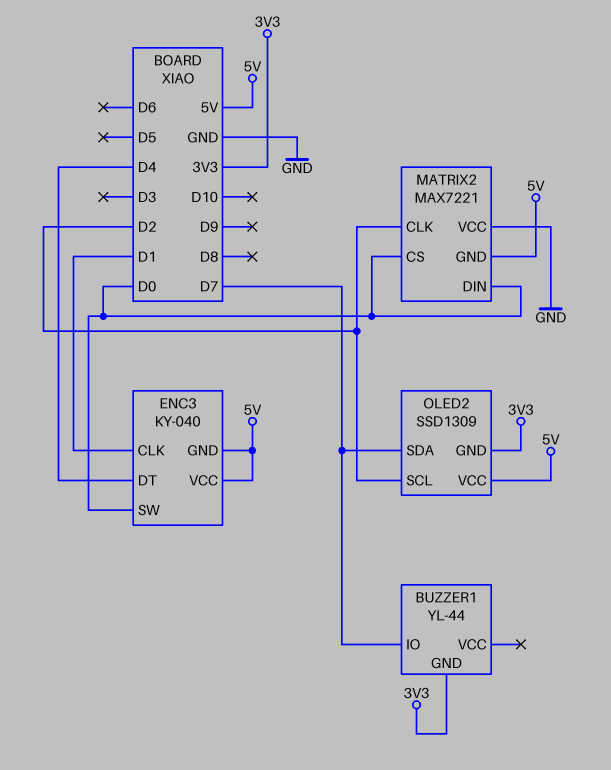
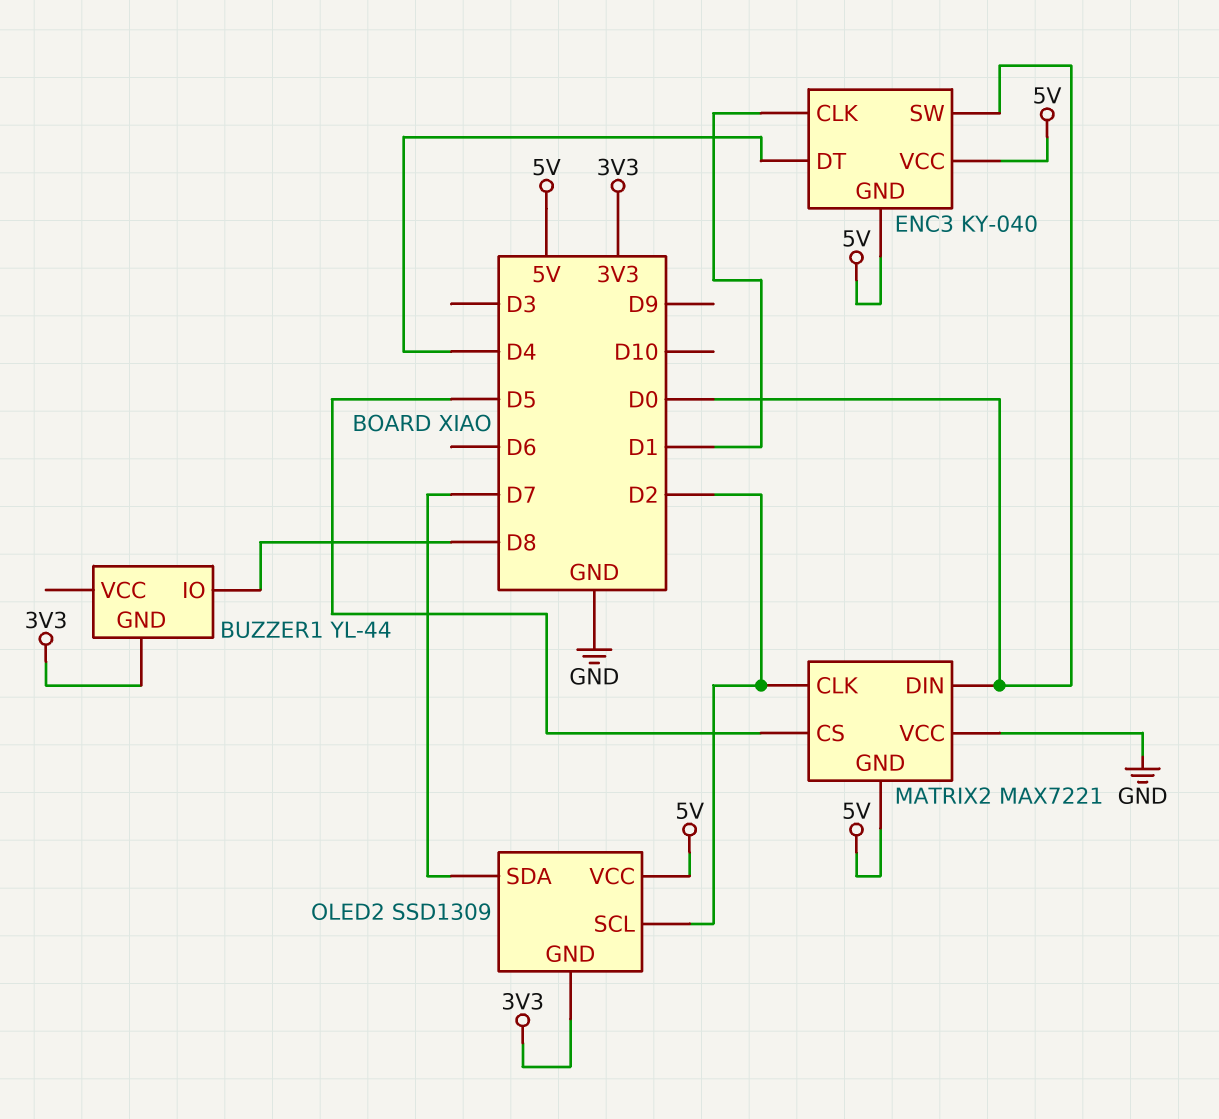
BUZZER1 pin IO: D7 -> D8
MATRIX2 pin CS: D0 -> D5

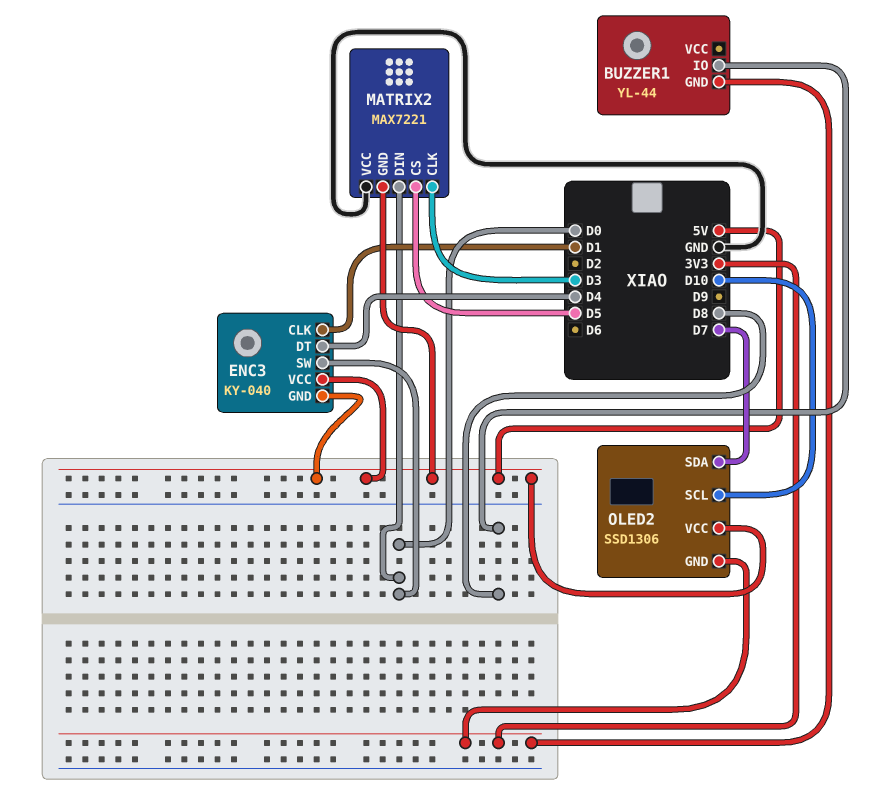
MATRIX2 pin CLK: D2 -> D3
OLED2: SSD1309 -> SSD1306
OLED2 pin SCL: D2 -> D10

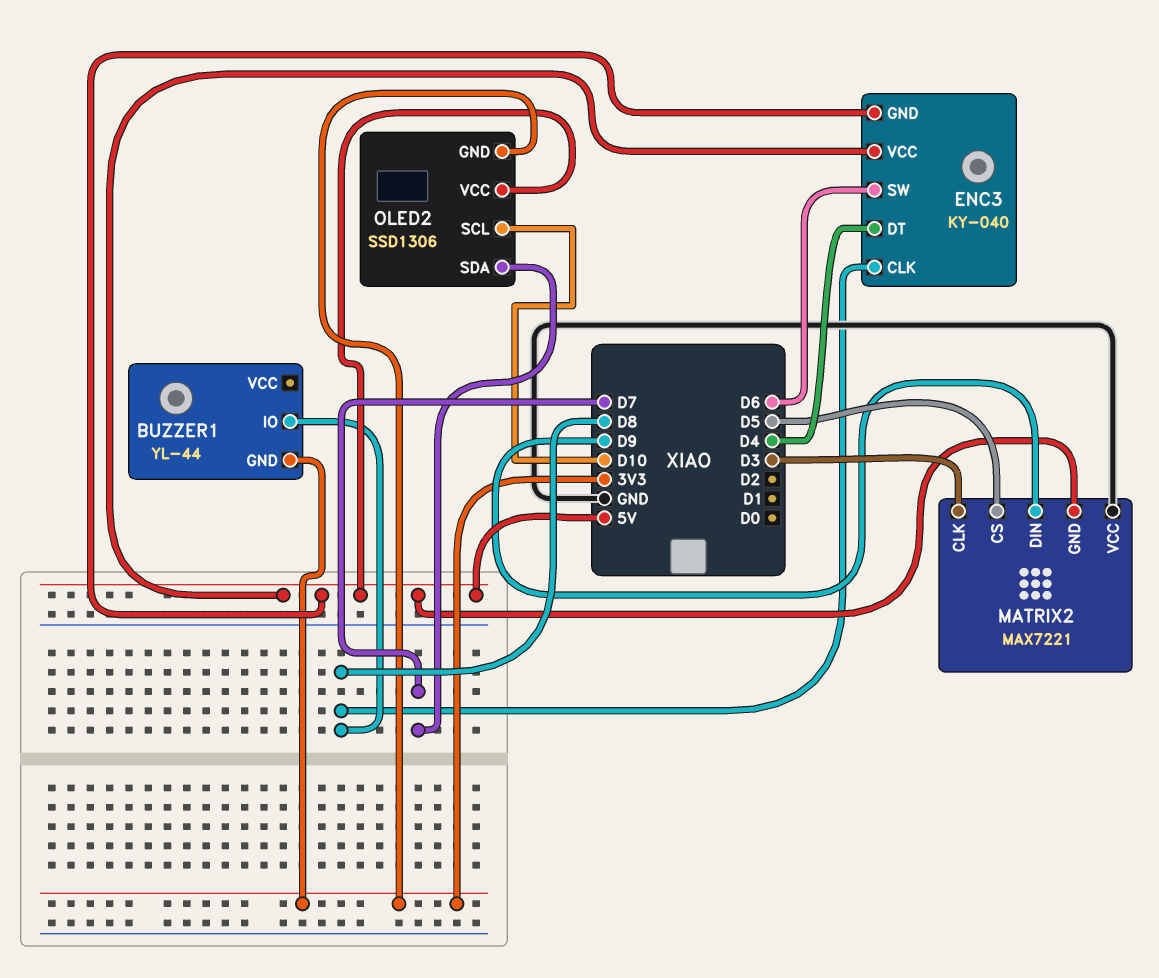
ENC3 pin CLK: D1 -> D8
ENC3 pin SW: D0 -> D6
MATRIX2 pin DIN: D0 -> D9

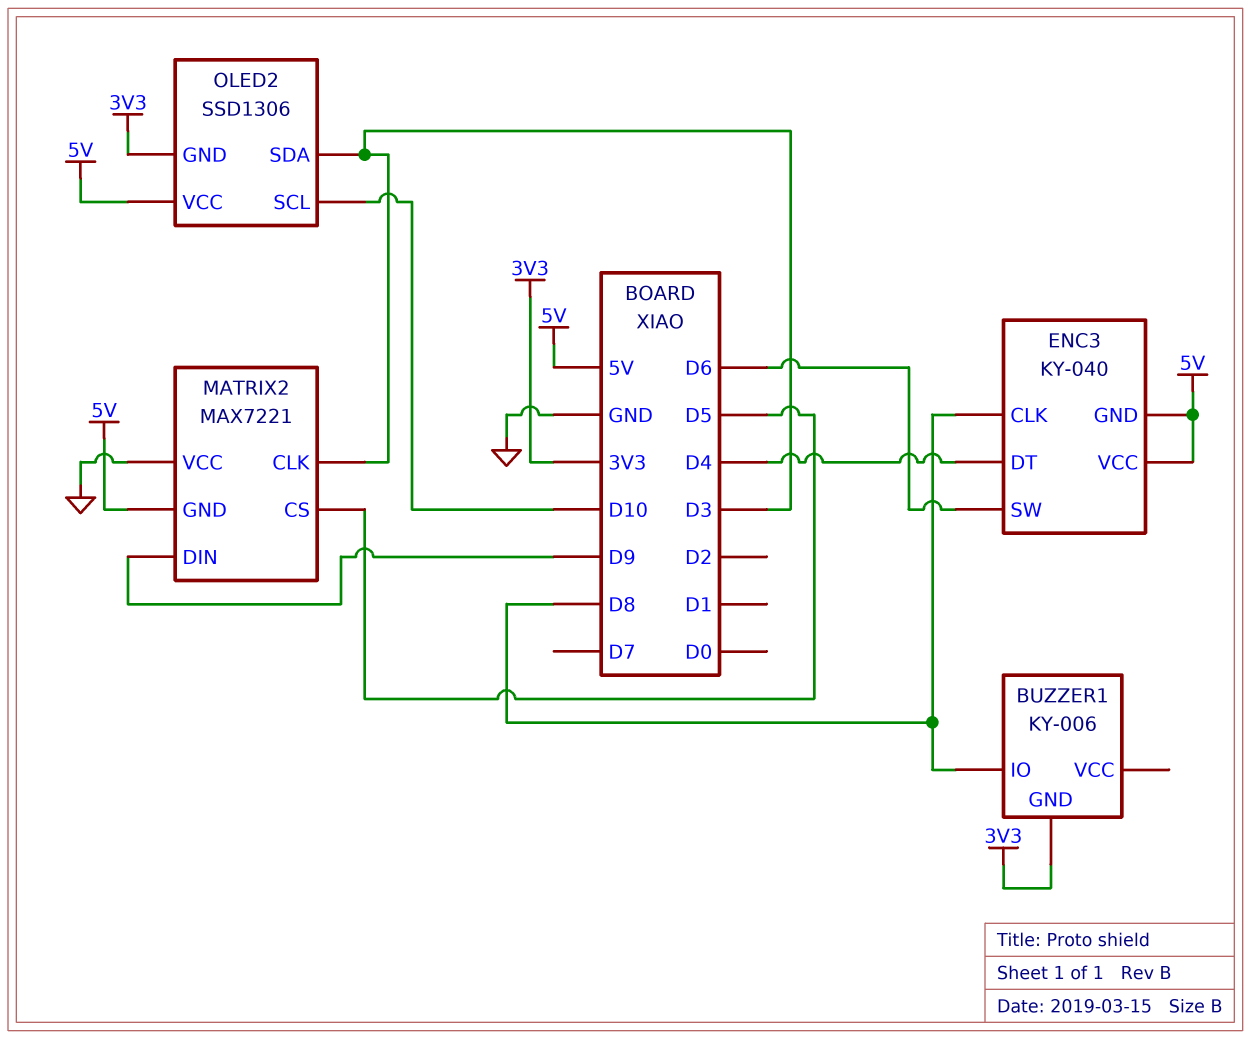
BUZZER1: YL-44 -> KY-006
OLED2 pin SDA: D7 -> D3

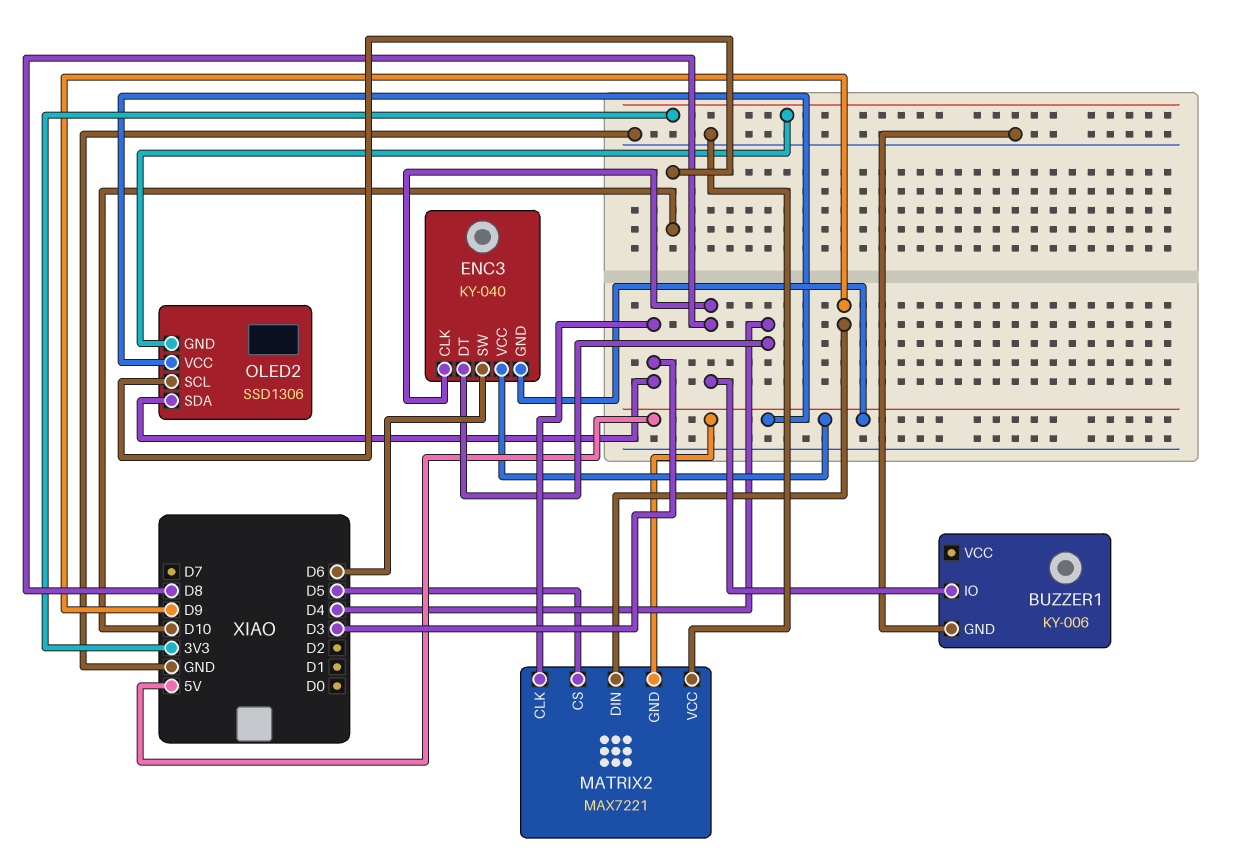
BUZZER1 pin GND: 3V3 -> GND

